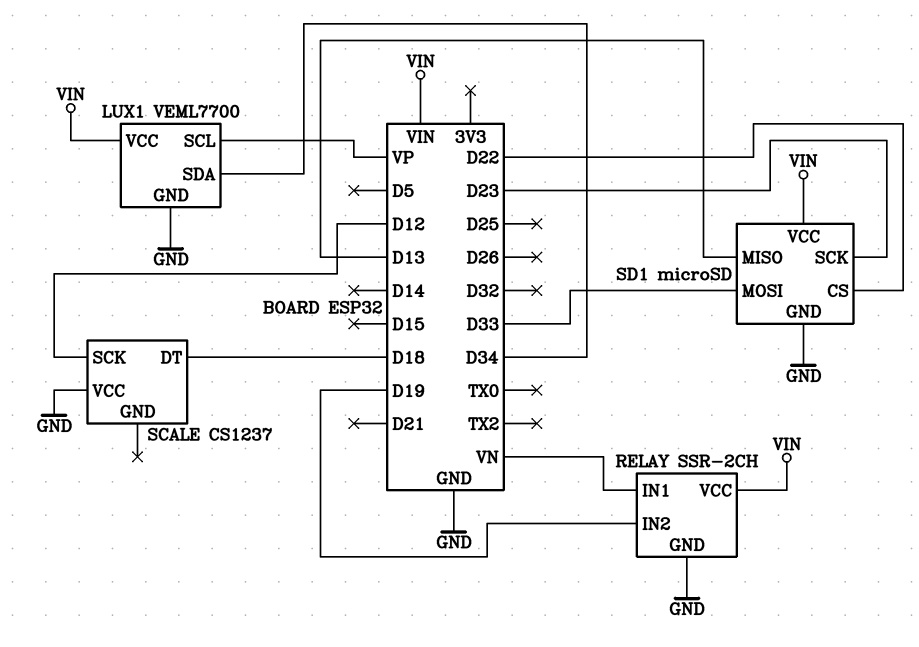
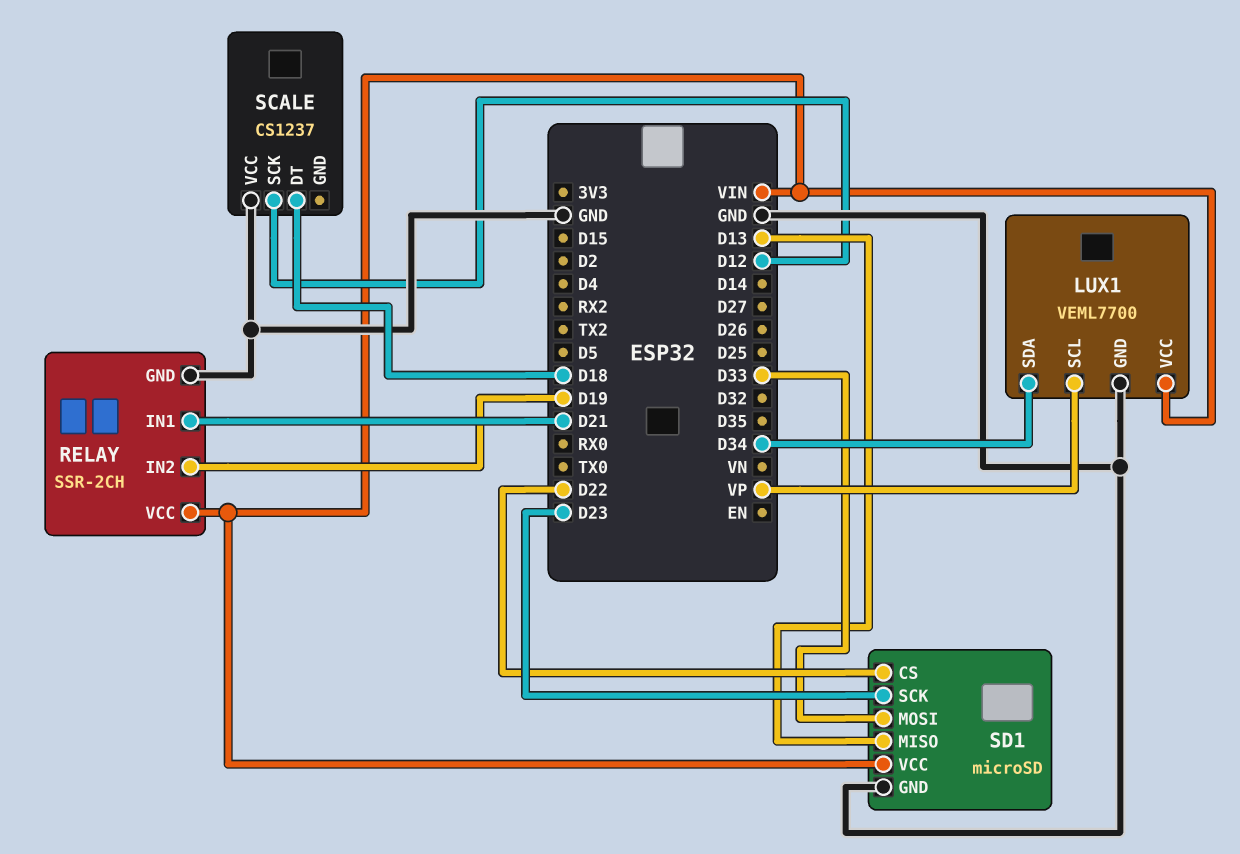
RELAY pin IN1: VN -> D21

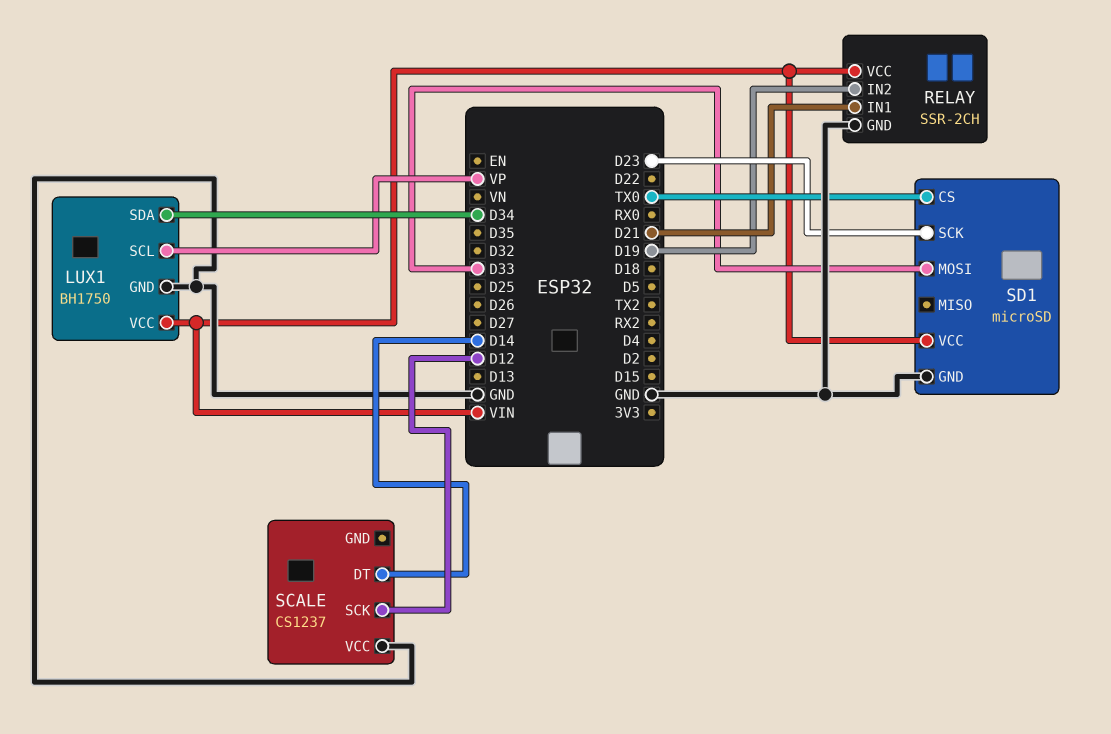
LUX1: VEML7700 -> BH1750
SCALE pin DT: D18 -> D14
SD1 pin CS: D22 -> TX0
SD1 pin MISO: D13 -> none

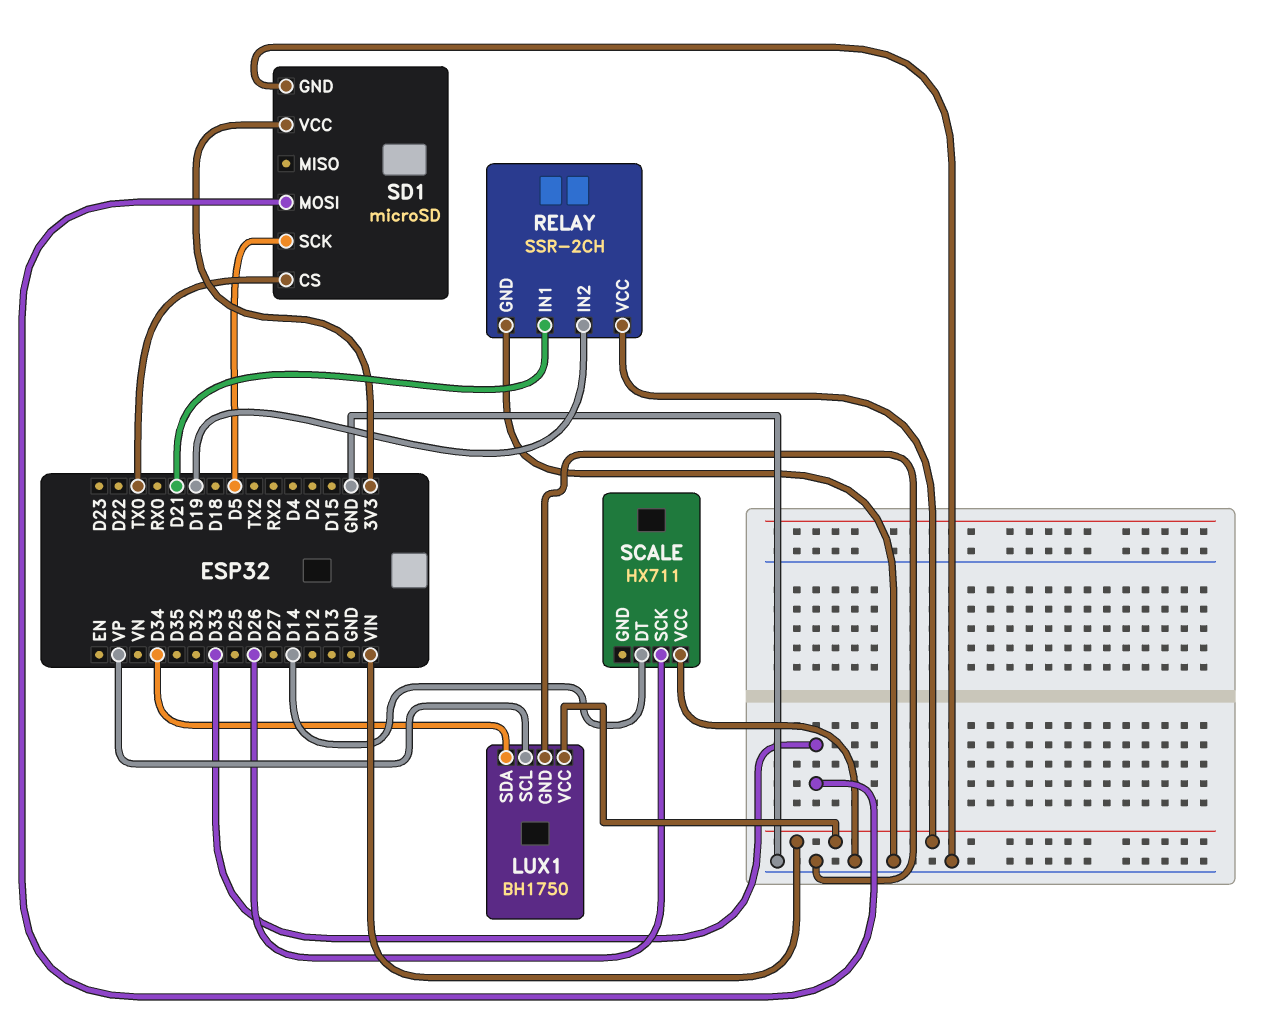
SCALE: CS1237 -> HX711
SCALE pin SCK: D12 -> D26
SD1 pin SCK: D23 -> D5
SD1 pin VCC: VIN -> 3V3

